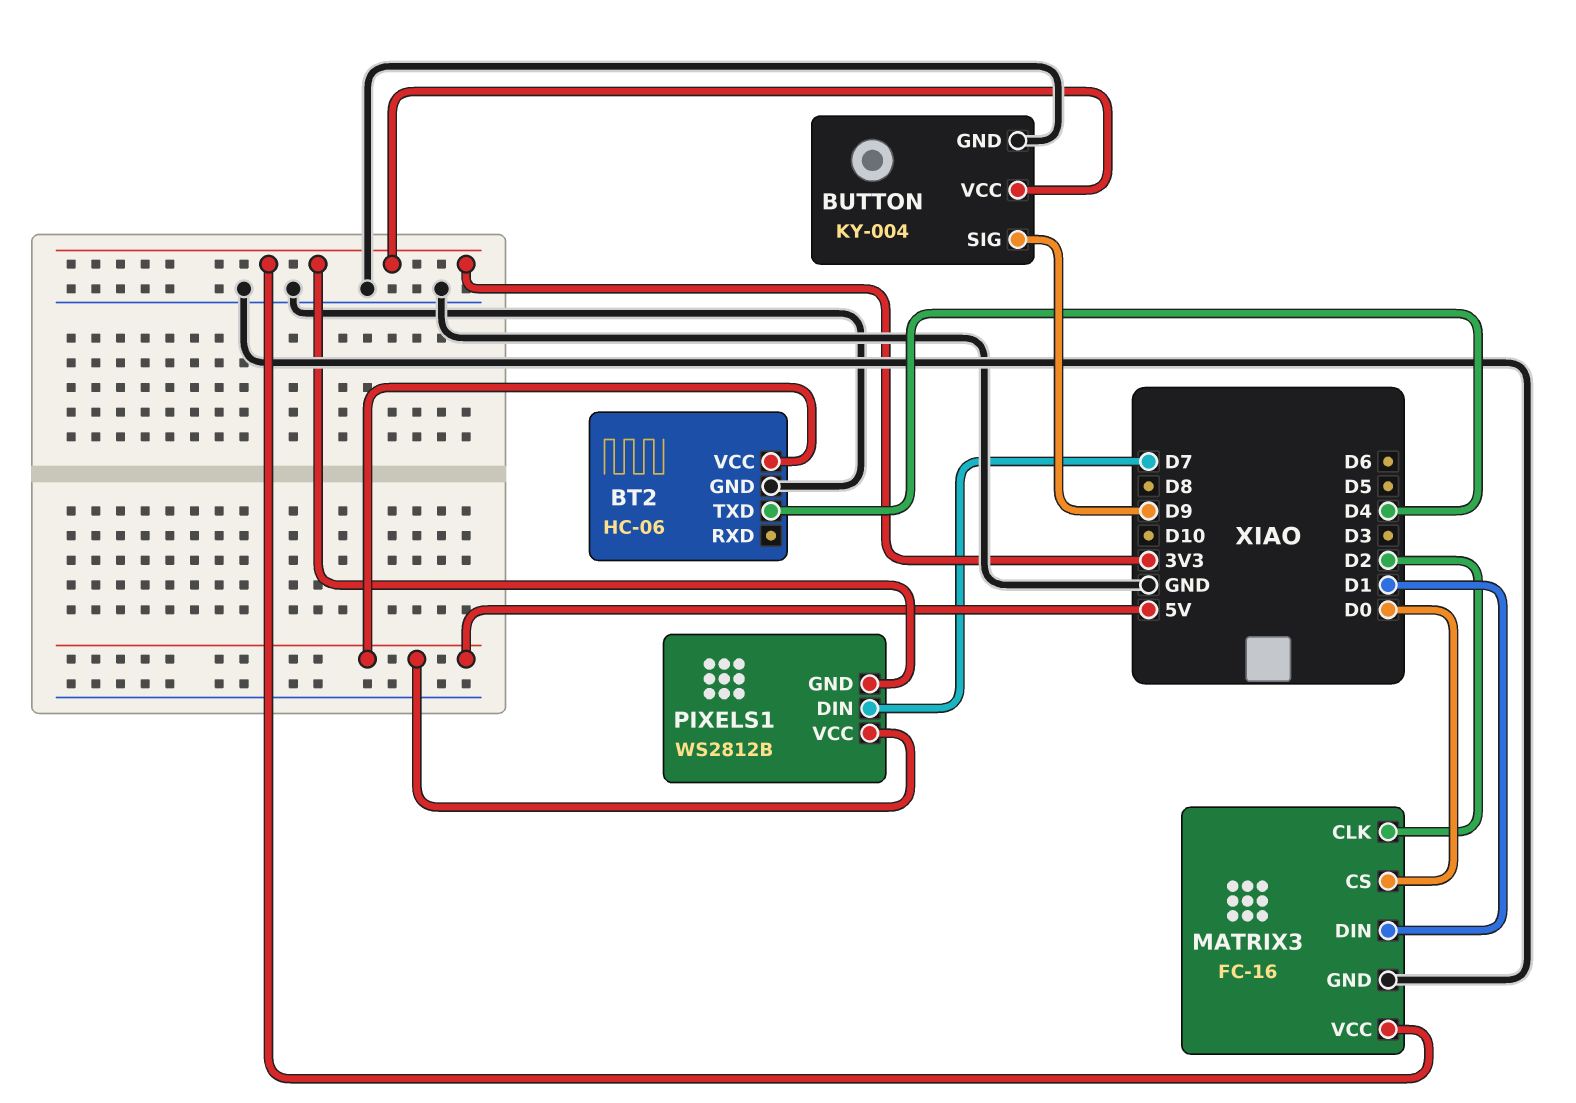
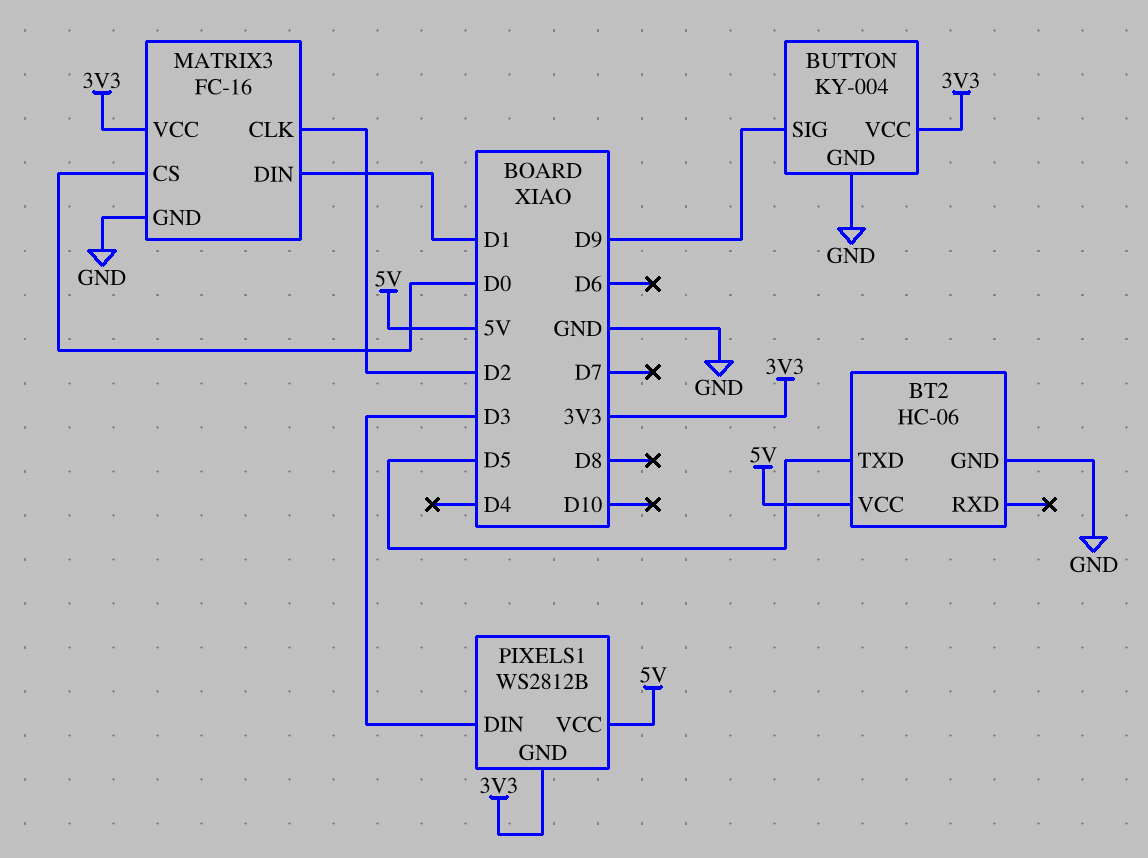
BT2 pin TXD: D4 -> D5
PIXELS1 pin DIN: D7 -> D3

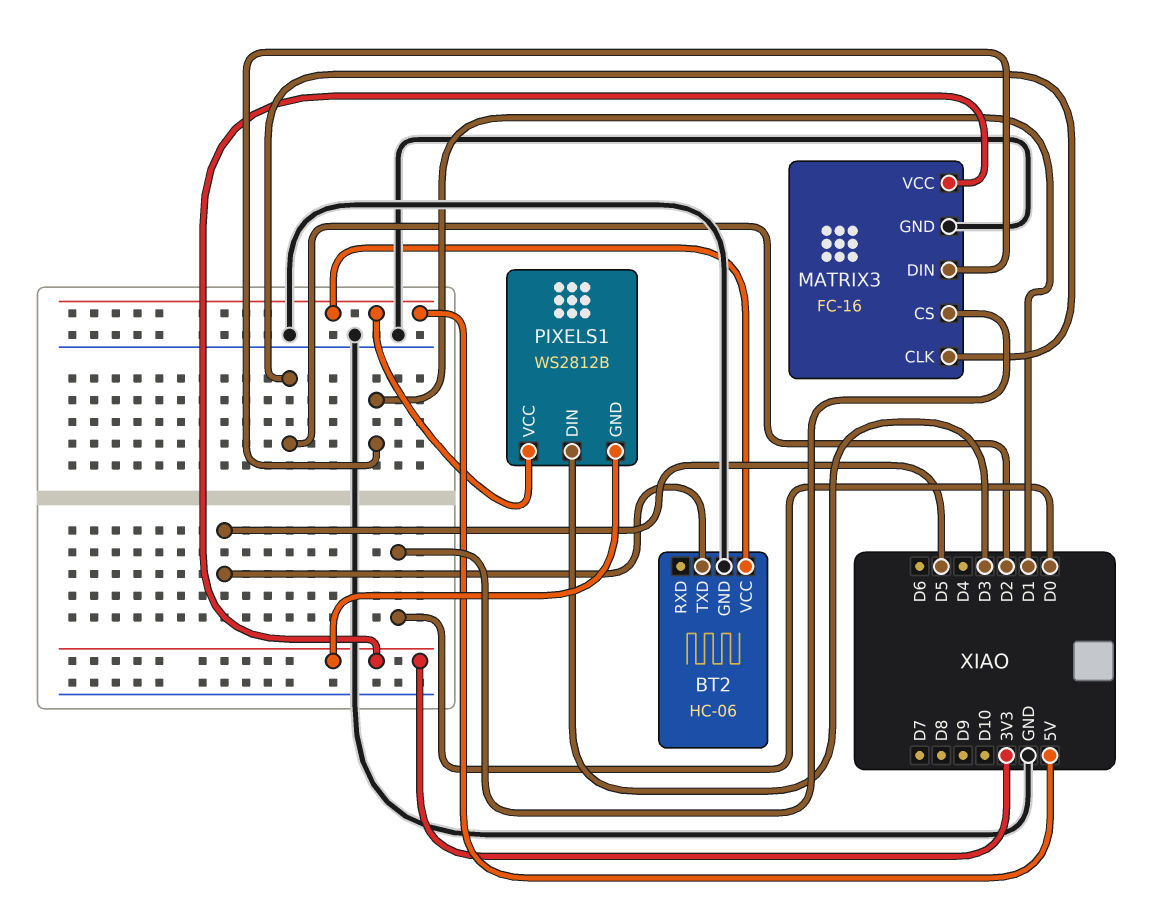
BUTTON: KY-004 -> none
BUTTON pin GND: GND -> none
BUTTON pin SIG: D9 -> none
BUTTON pin VCC: 3V3 -> none

